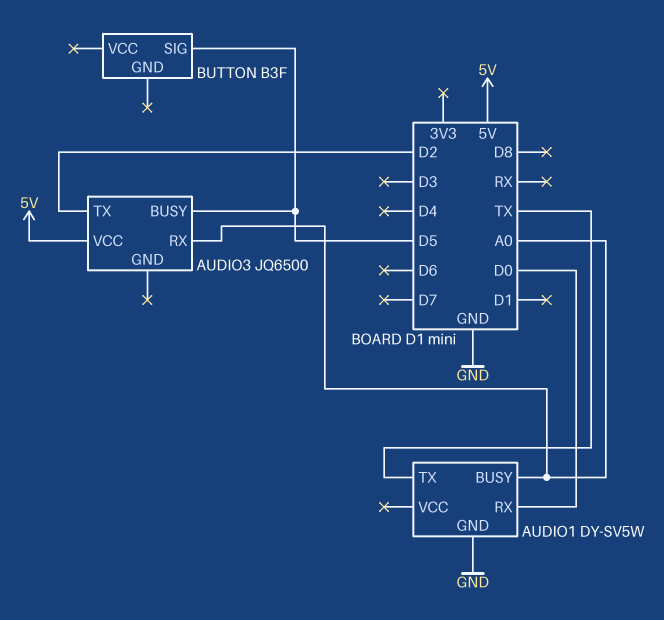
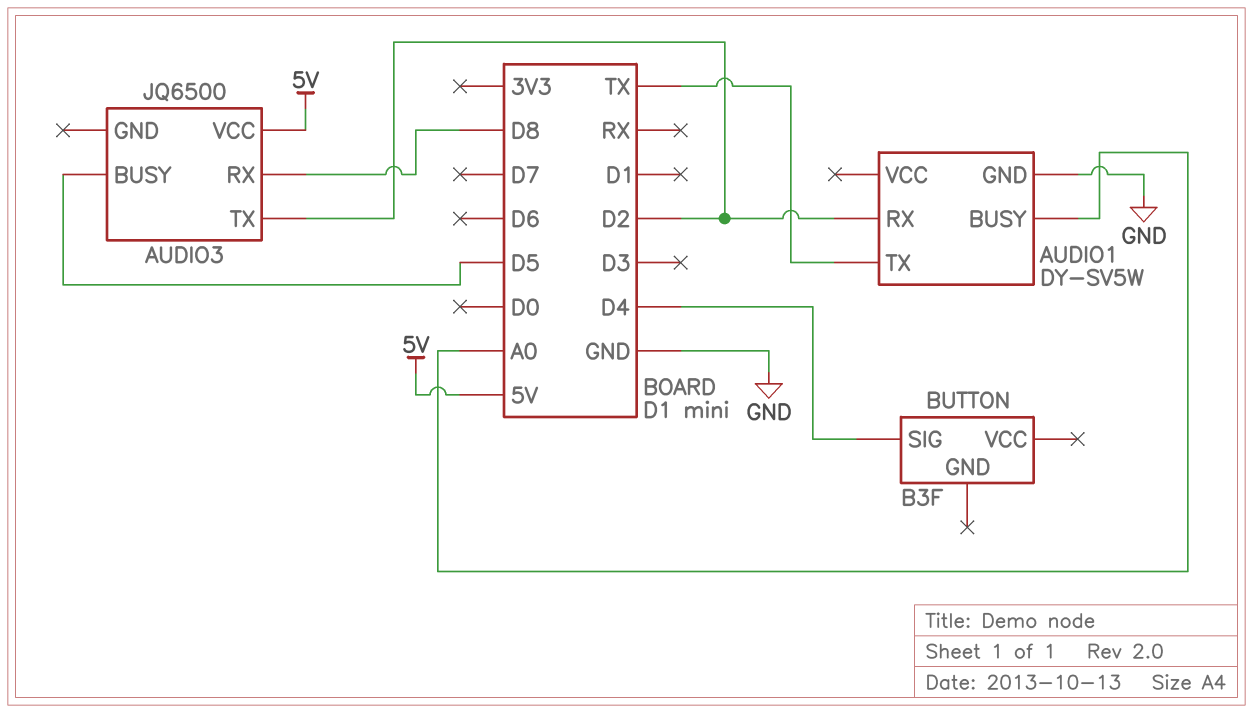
AUDIO1 pin RX: D0 -> D2
AUDIO3 pin RX: A0 -> D8
BUTTON pin SIG: D5 -> D4

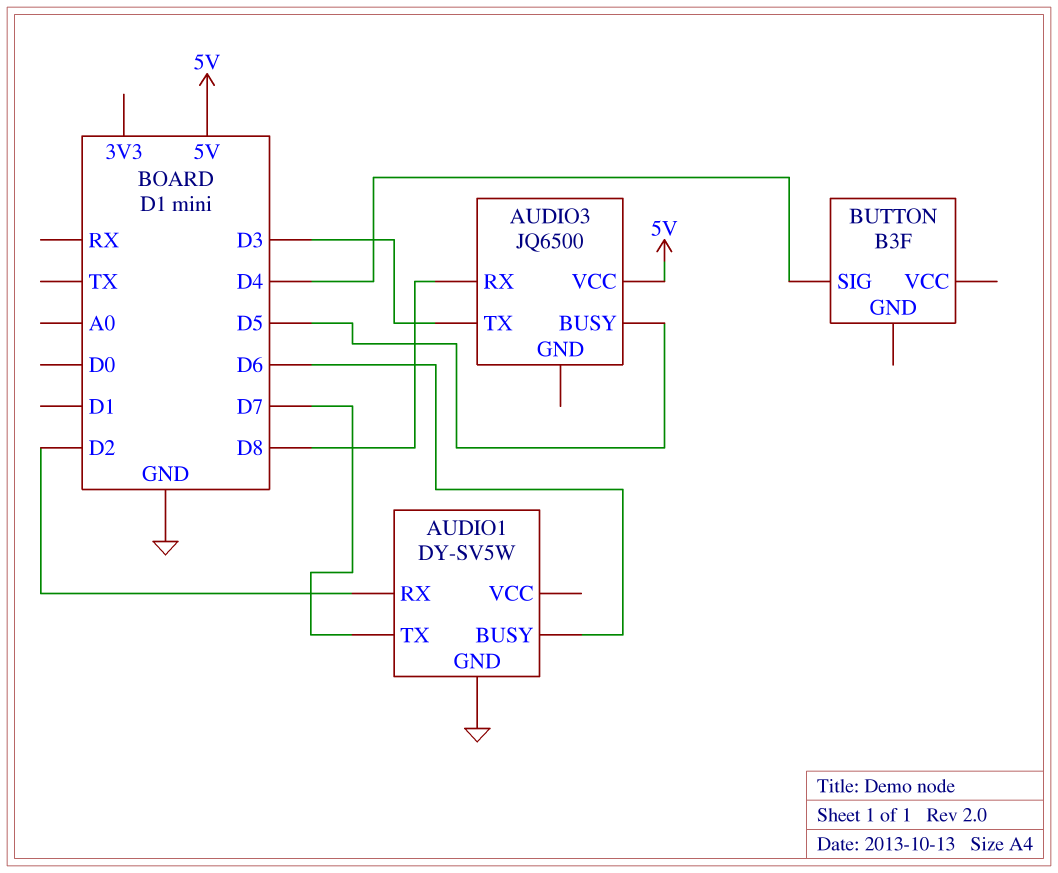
AUDIO1 pin BUSY: A0 -> D6
AUDIO1 pin TX: TX -> D7
AUDIO3 pin TX: D2 -> D3

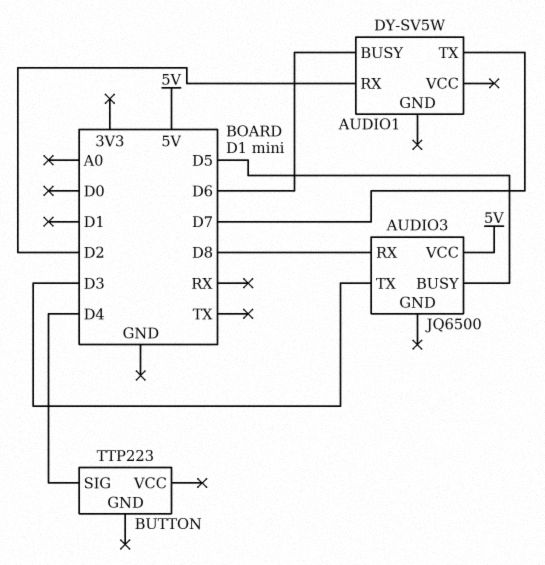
AUDIO1 pin GND: GND -> none
BUTTON: B3F -> TTP223

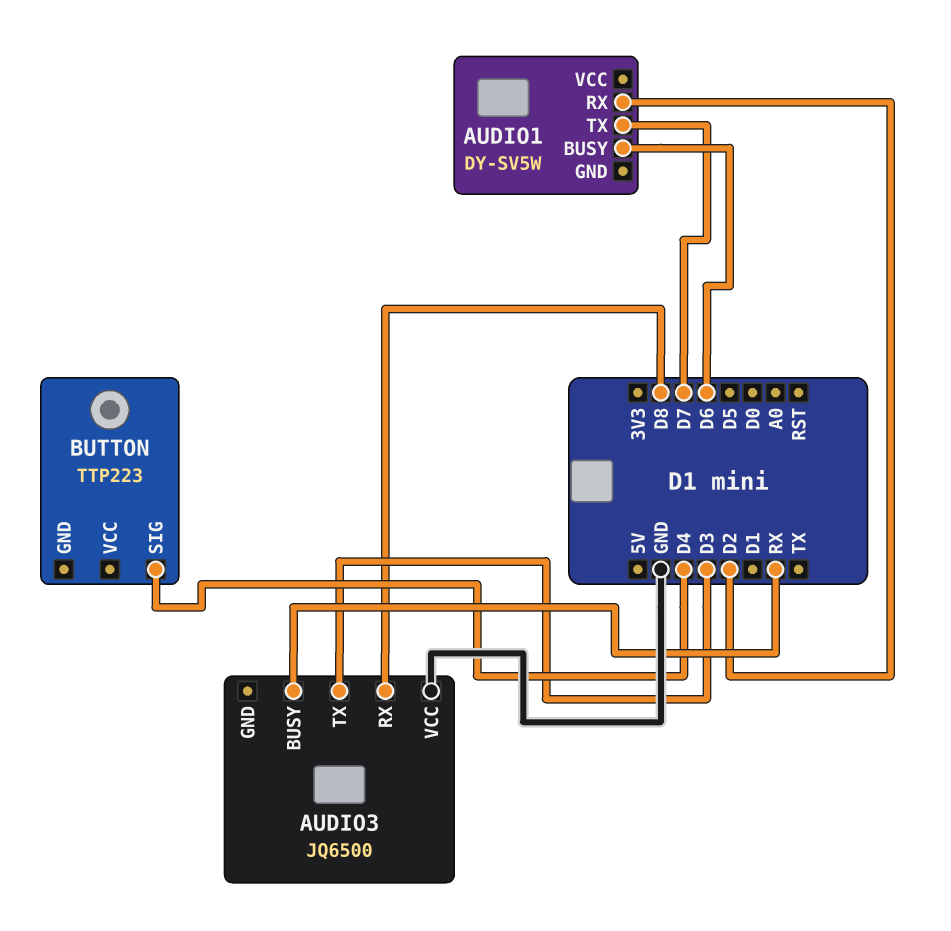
AUDIO3 pin BUSY: D5 -> RX
AUDIO3 pin VCC: 5V -> GND

